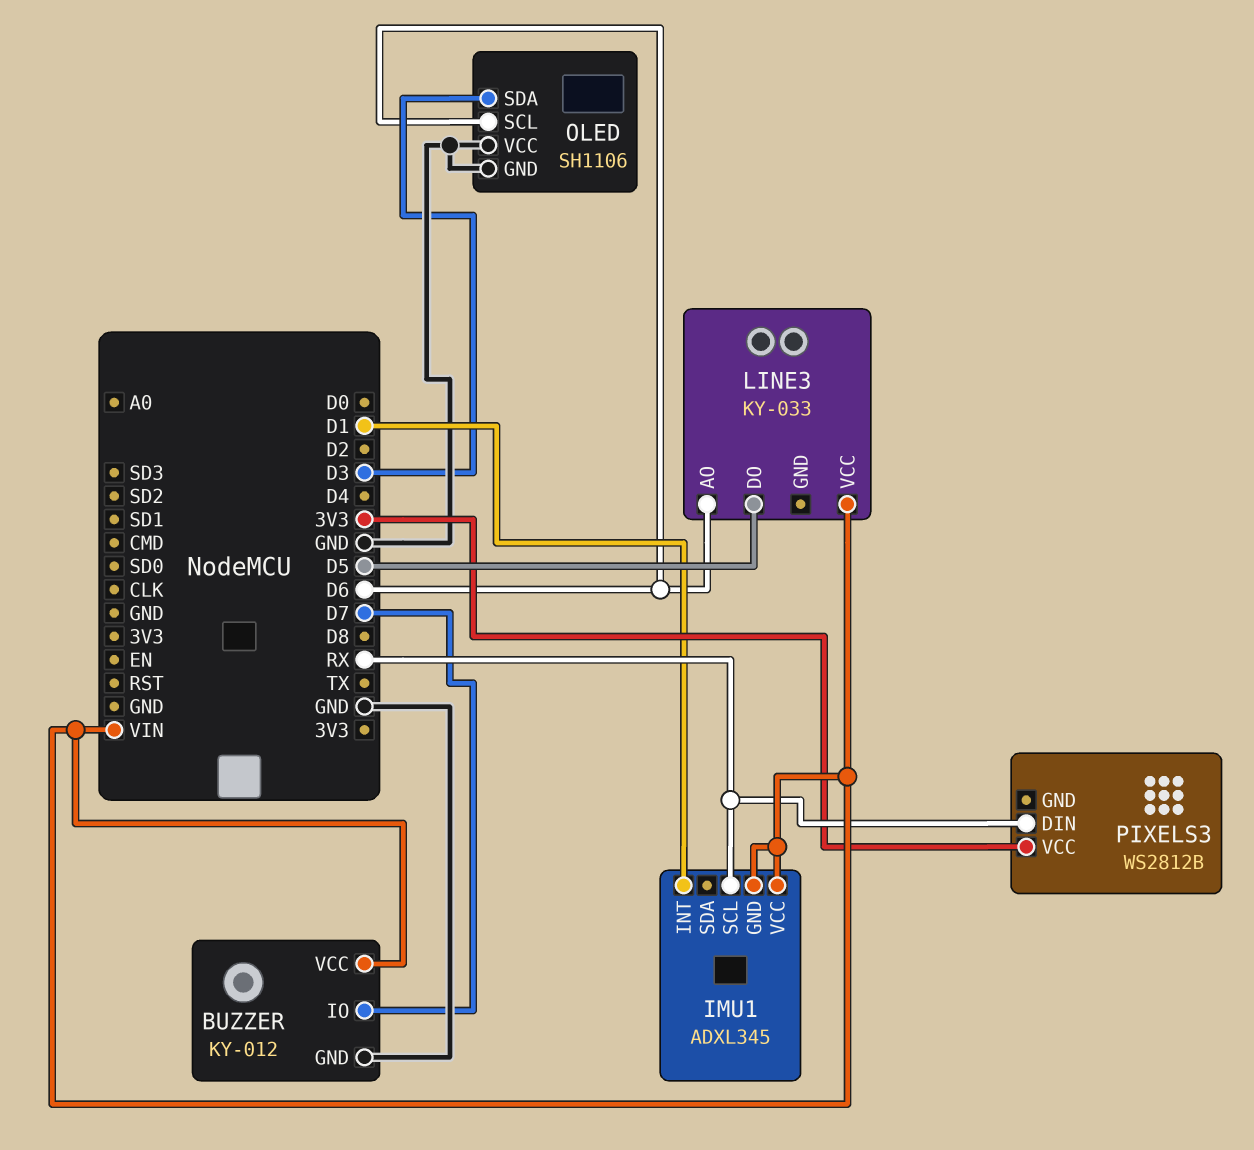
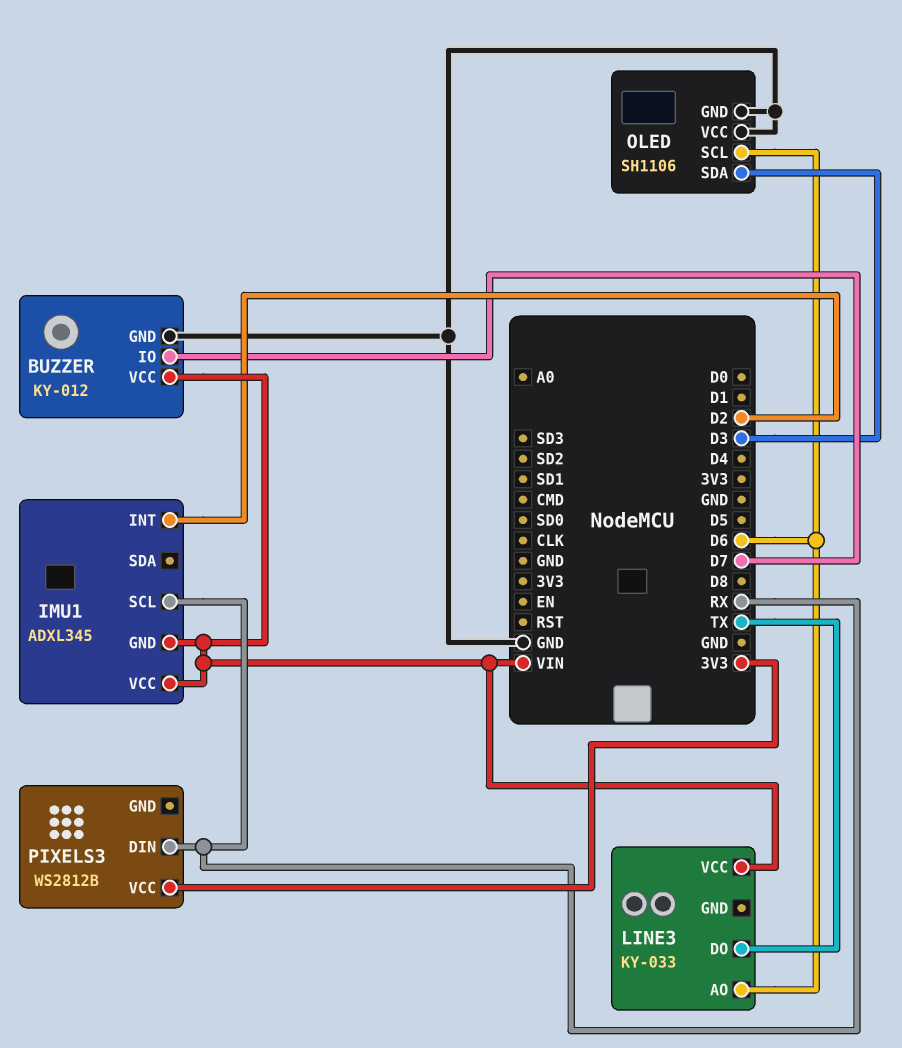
IMU1 pin INT: D1 -> D2
LINE3 pin DO: D5 -> TX

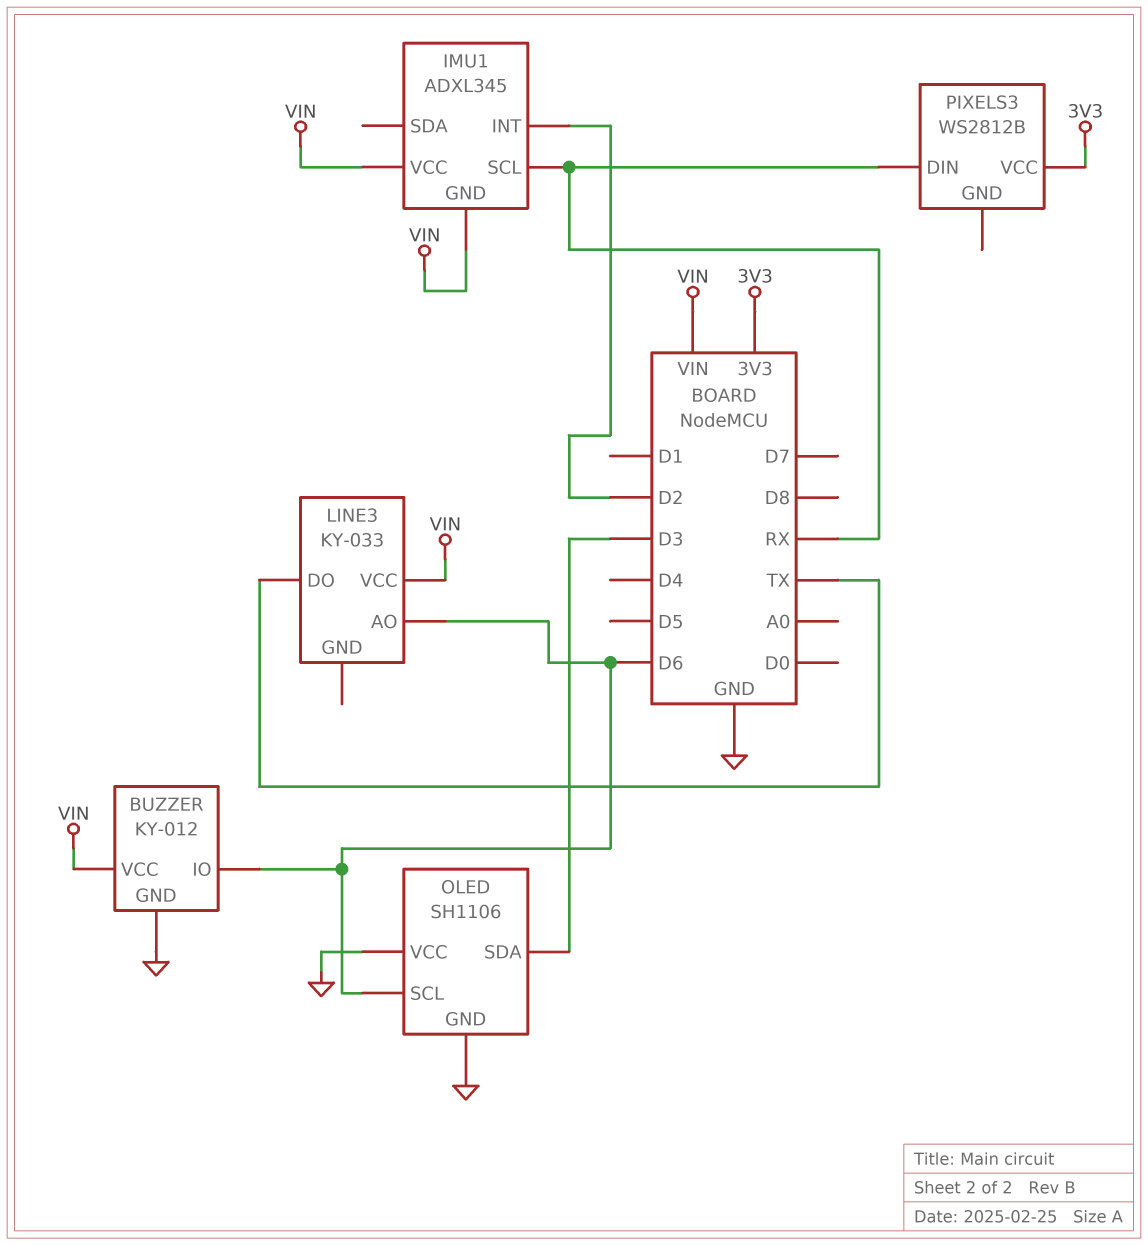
BUZZER pin IO: D7 -> D6

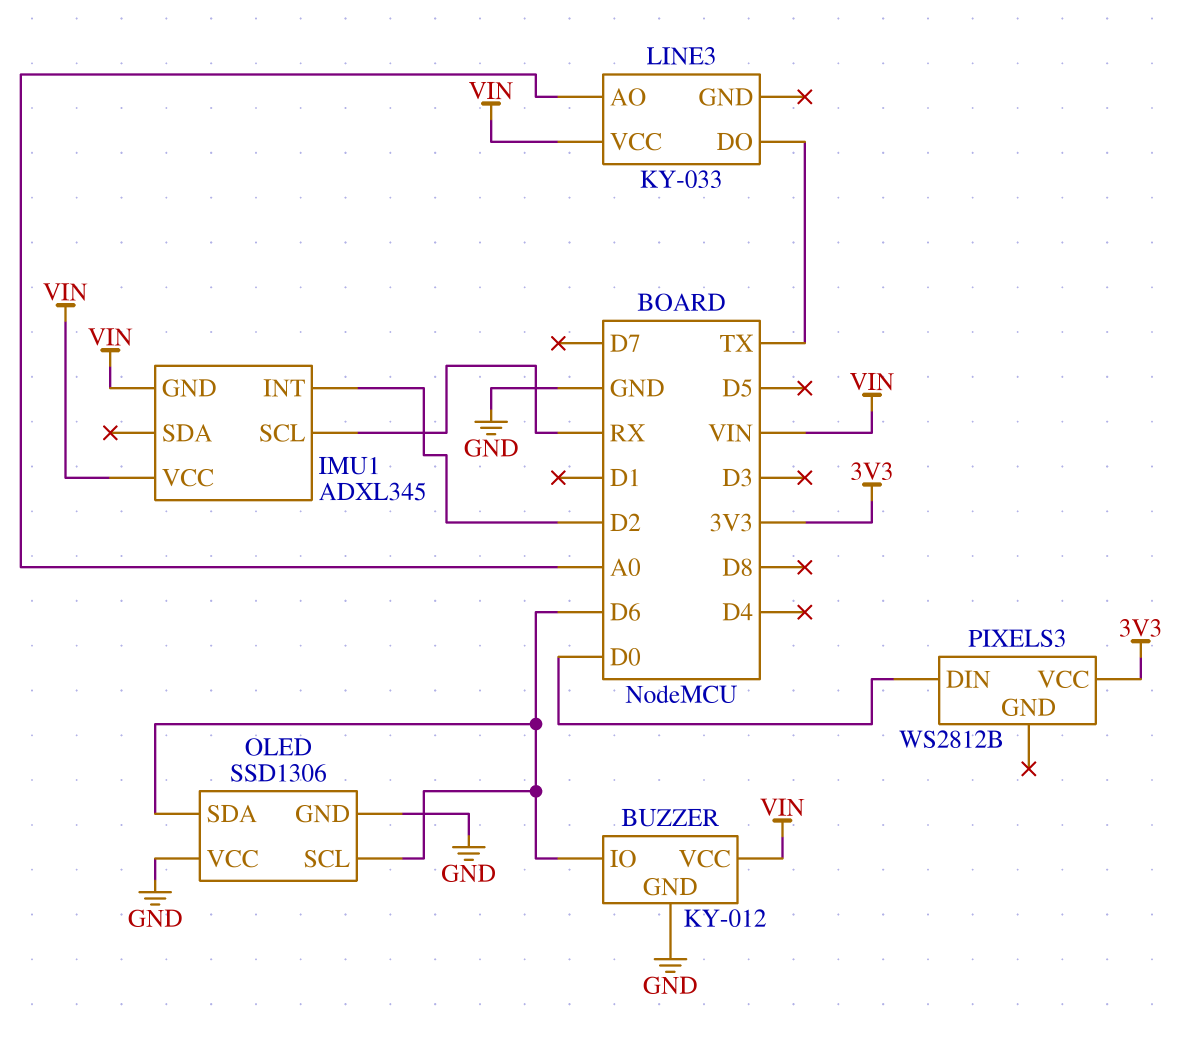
LINE3 pin AO: D6 -> A0
OLED: SH1106 -> SSD1306
OLED pin SDA: D3 -> D6
PIXELS3 pin DIN: RX -> D0

